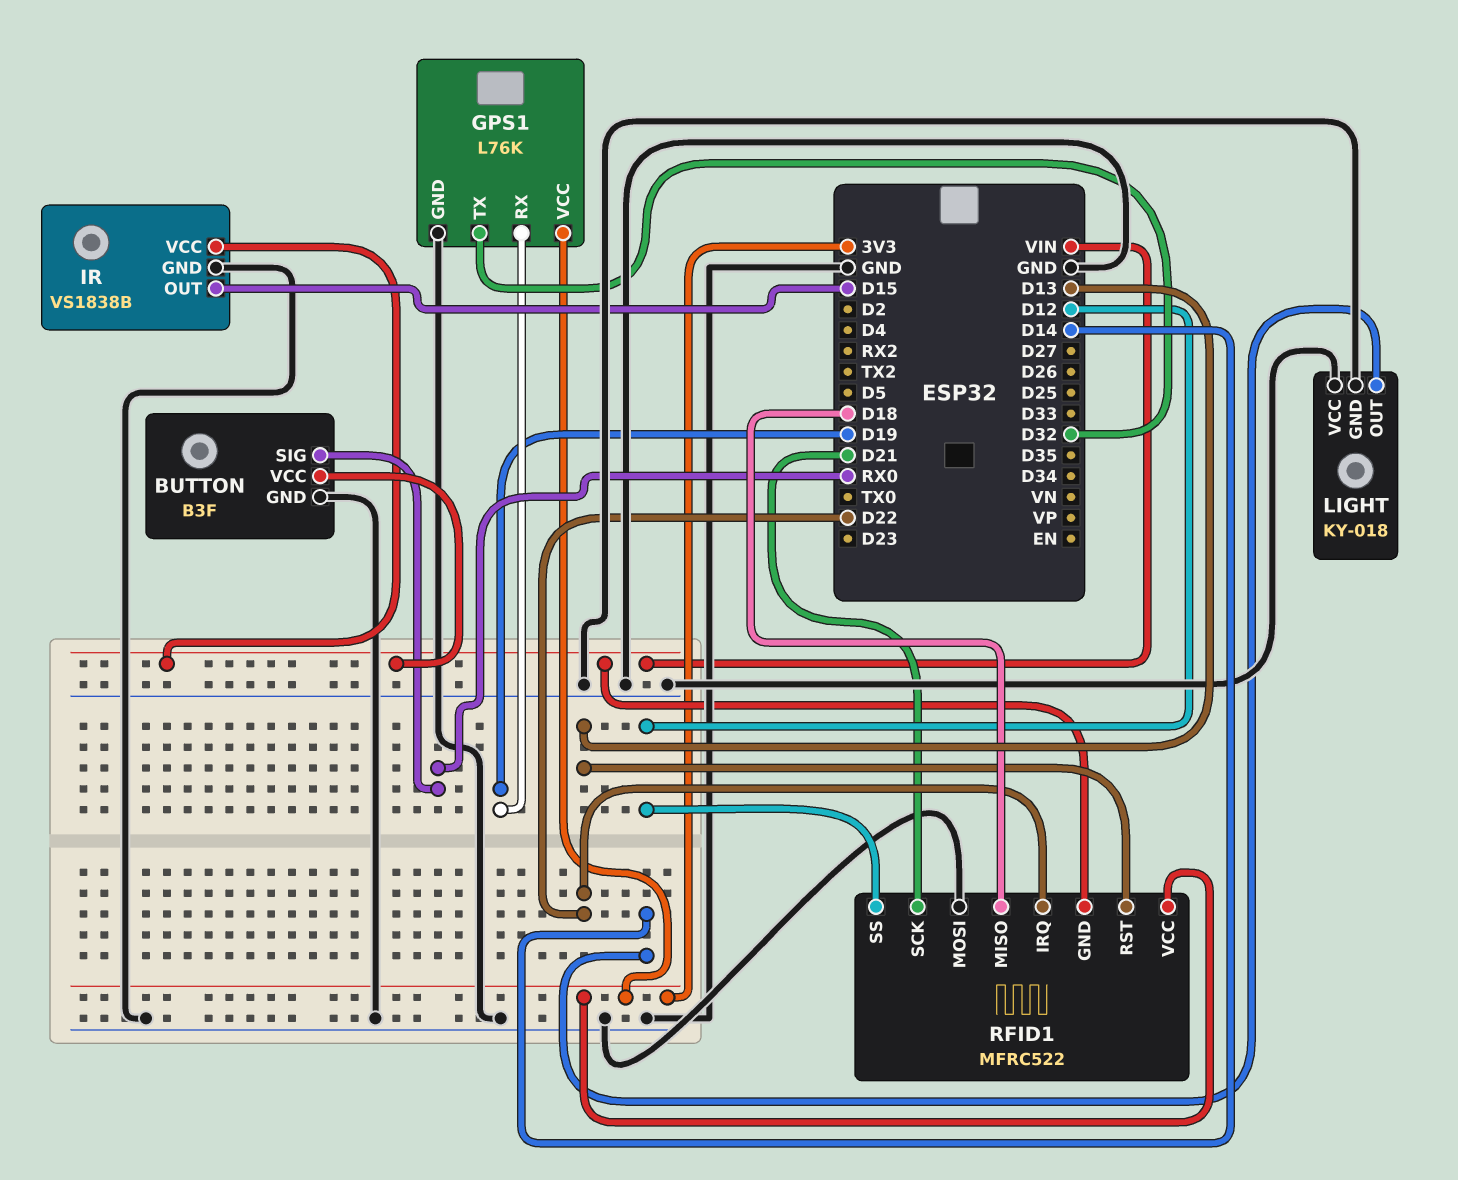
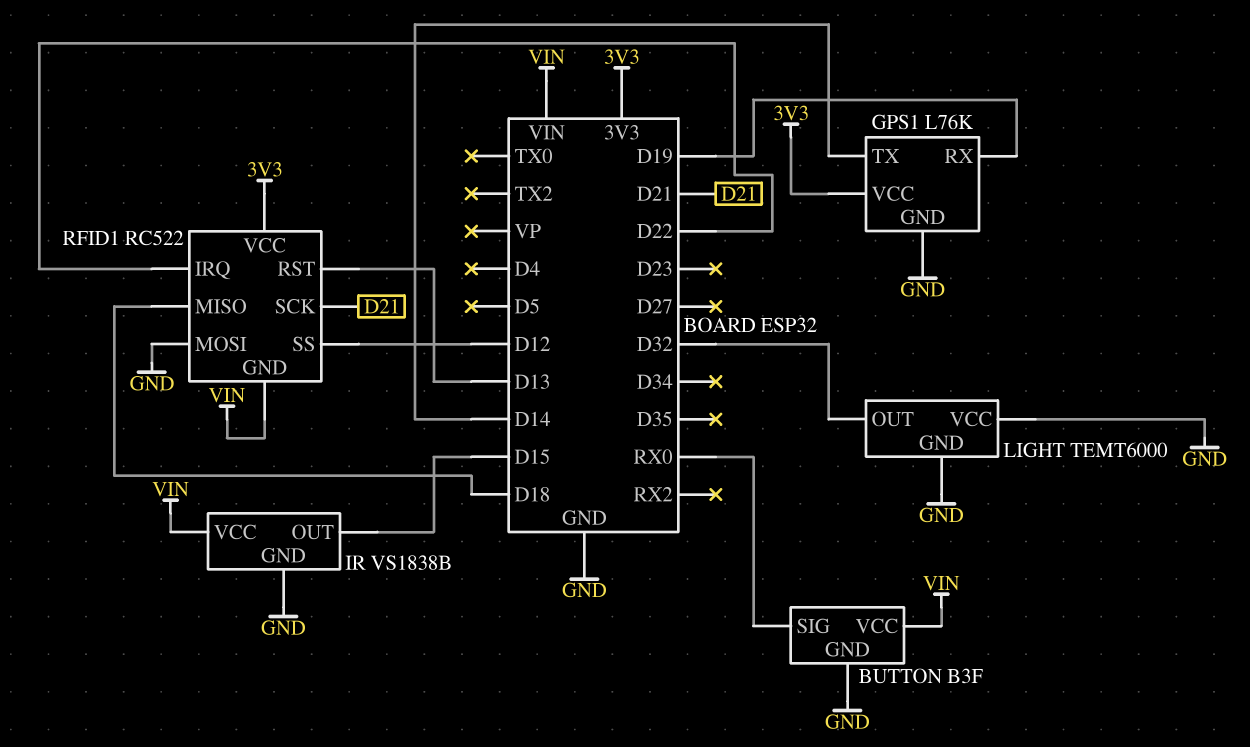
GPS1 pin TX: D32 -> D14
LIGHT: KY-018 -> TEMT6000
LIGHT pin OUT: D14 -> D32
RFID1: MFRC522 -> RC522

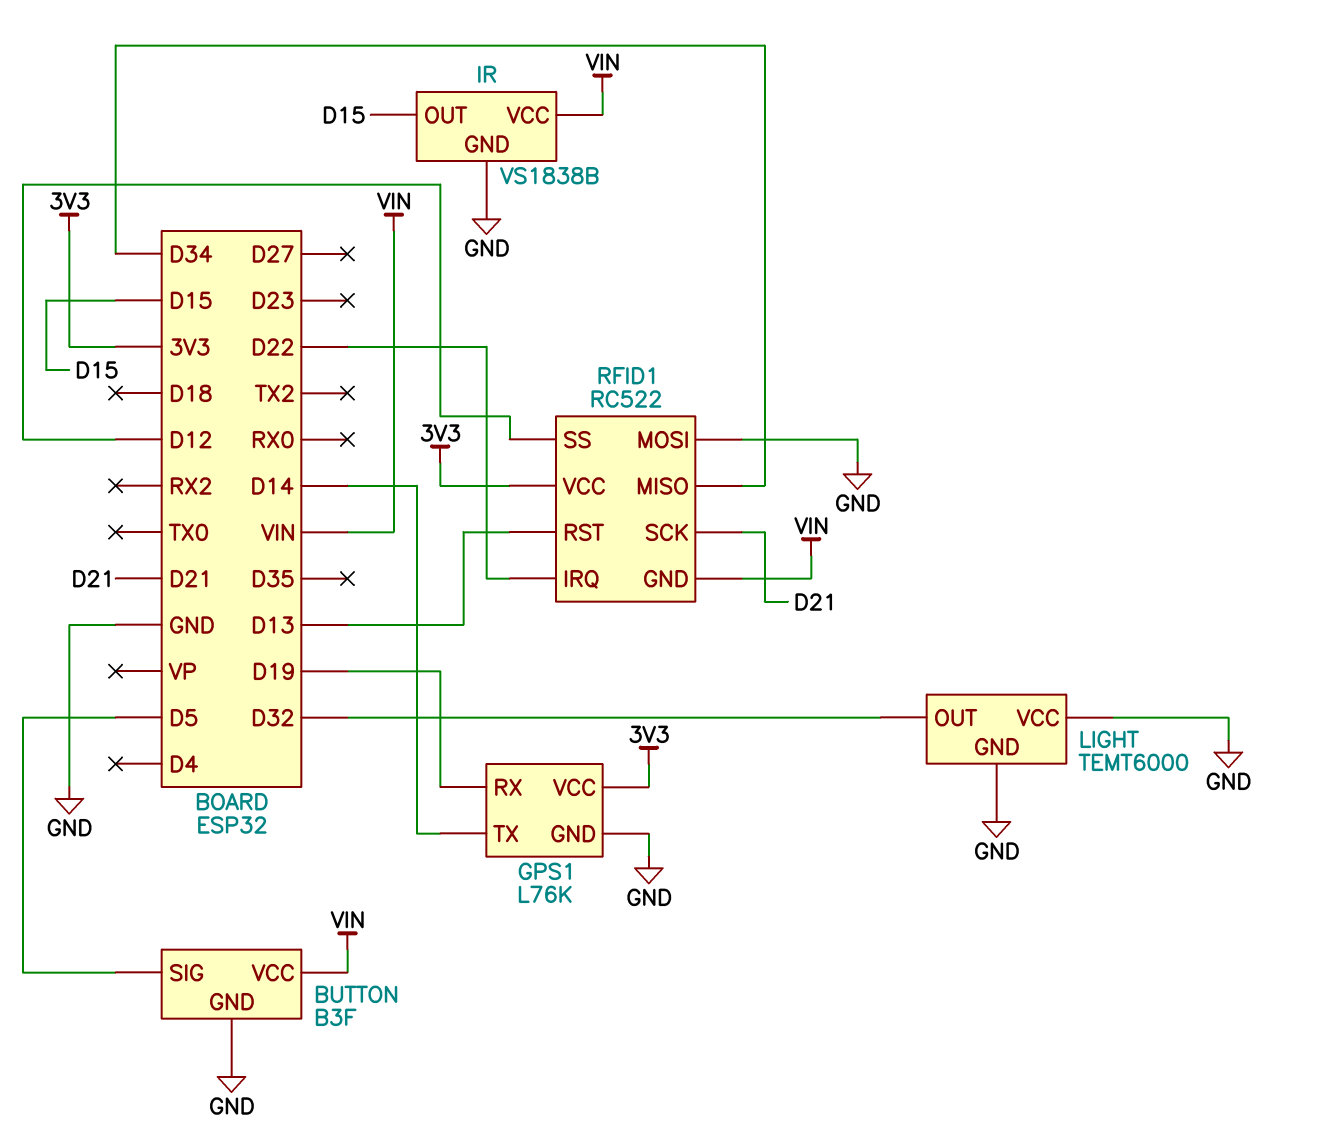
BUTTON pin SIG: RX0 -> D5
RFID1 pin MISO: D18 -> D34

